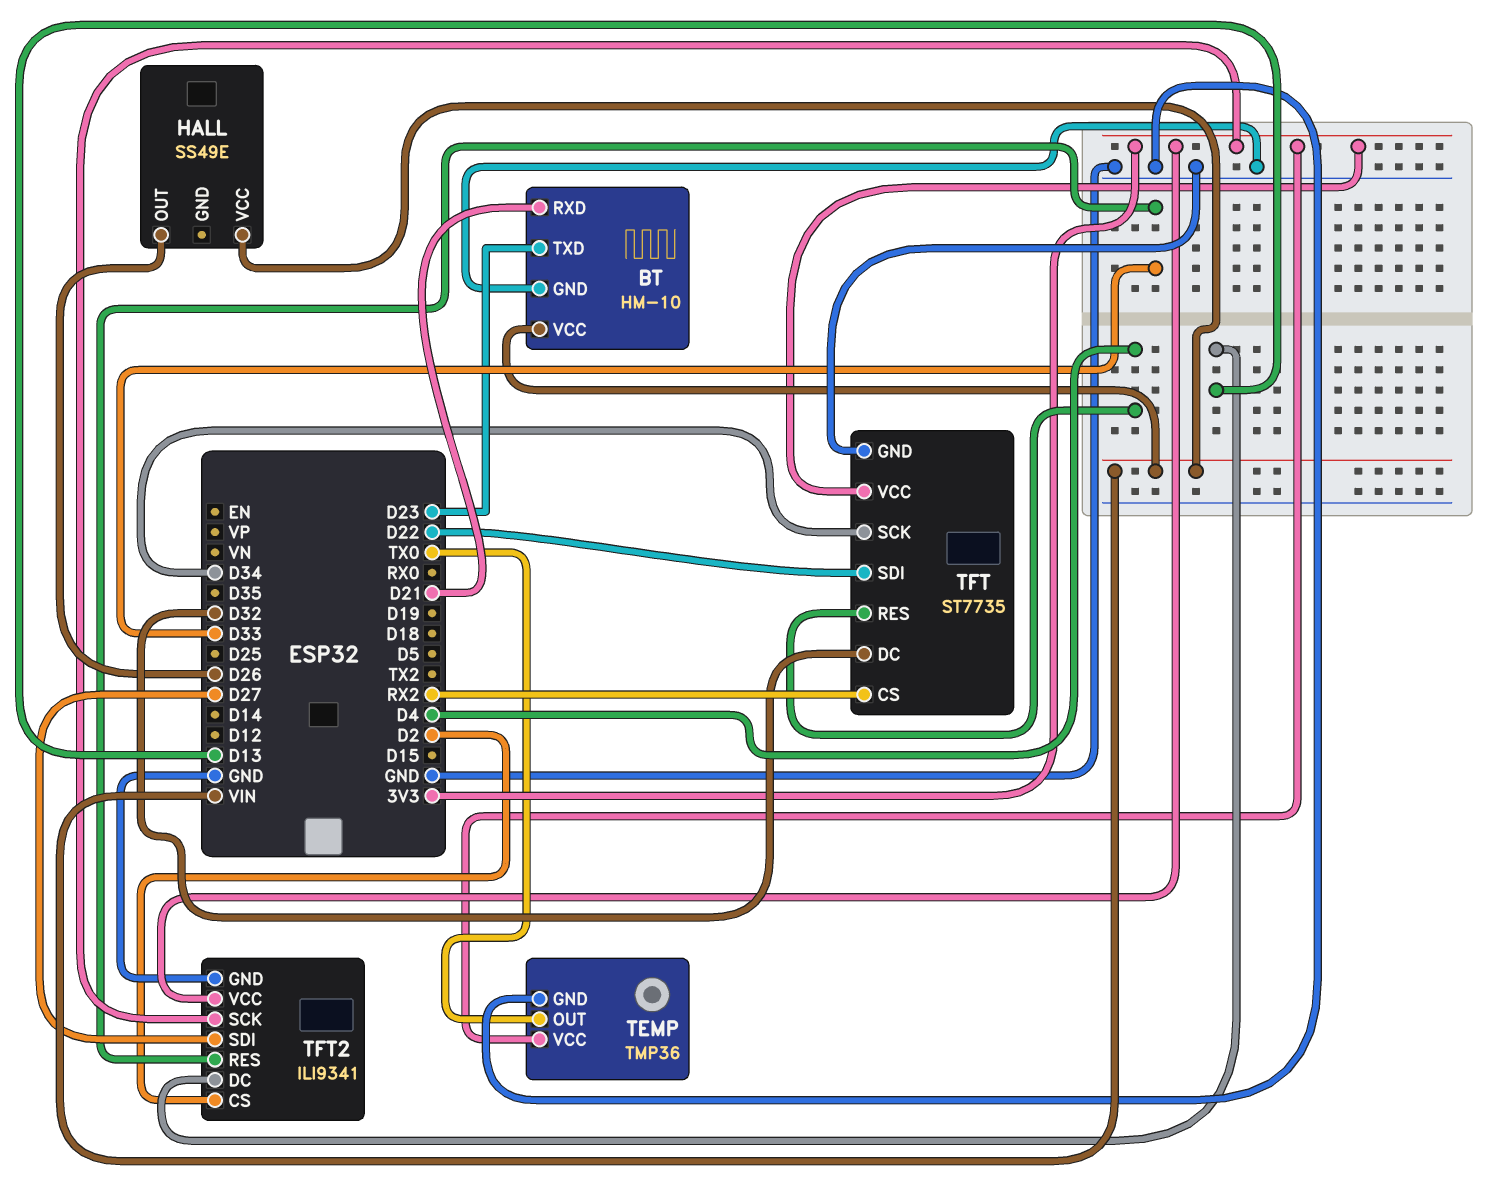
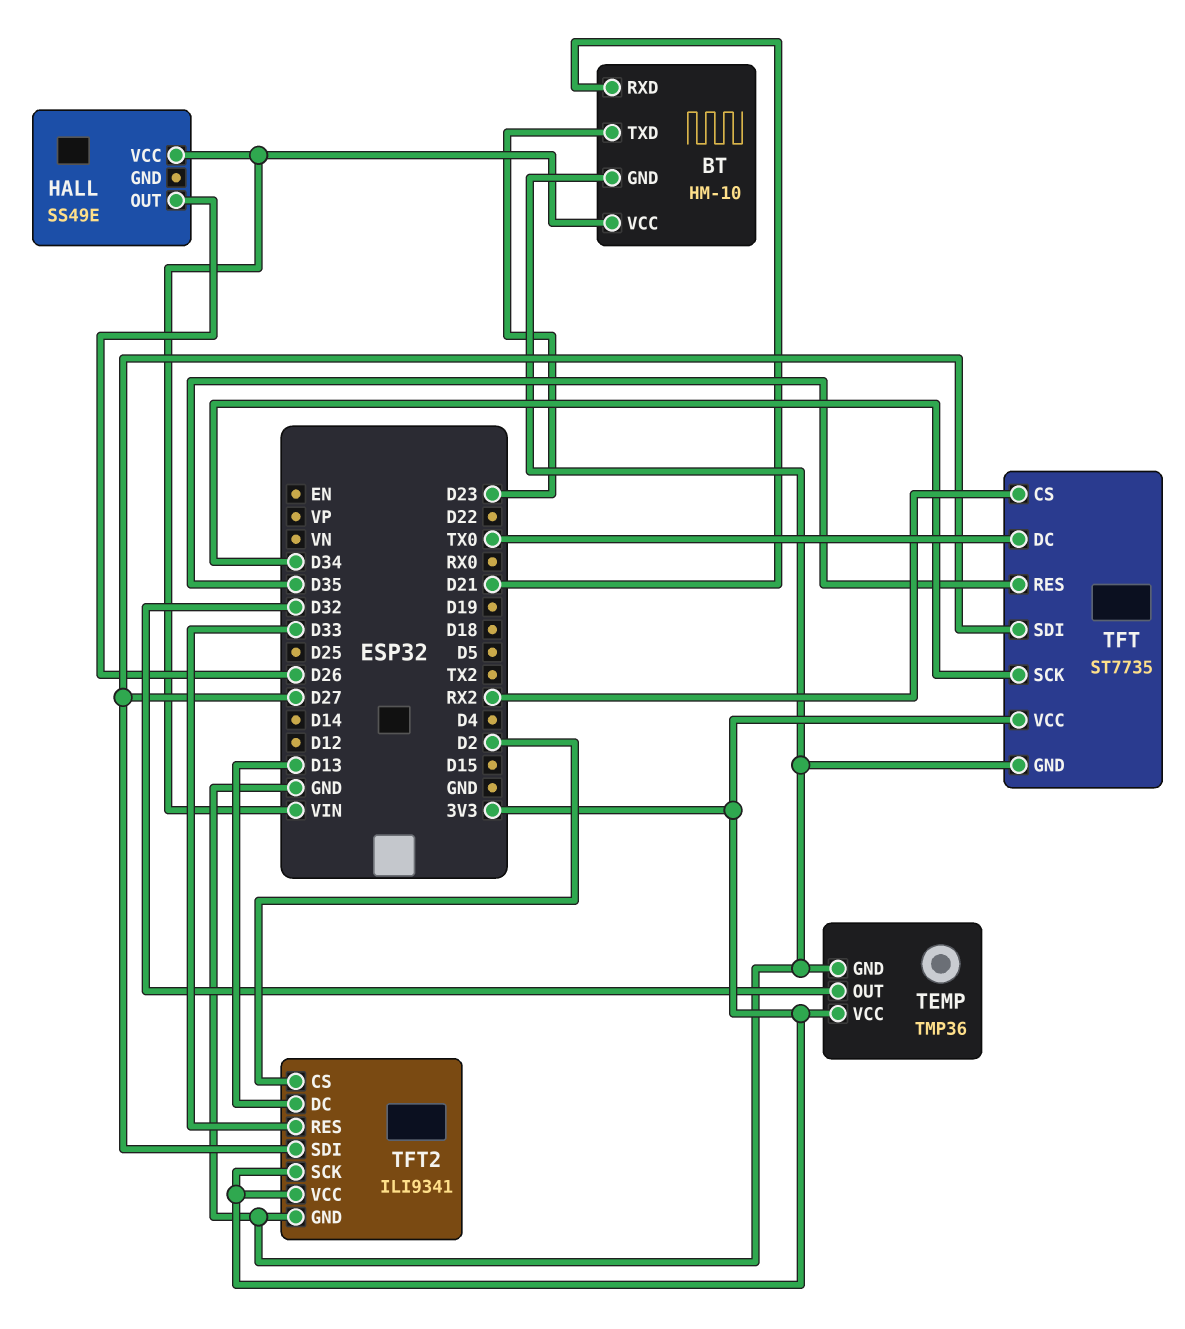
TEMP pin OUT: TX0 -> D32
TFT pin DC: D32 -> TX0
TFT pin RES: D4 -> D35
TFT pin SDI: D22 -> D27

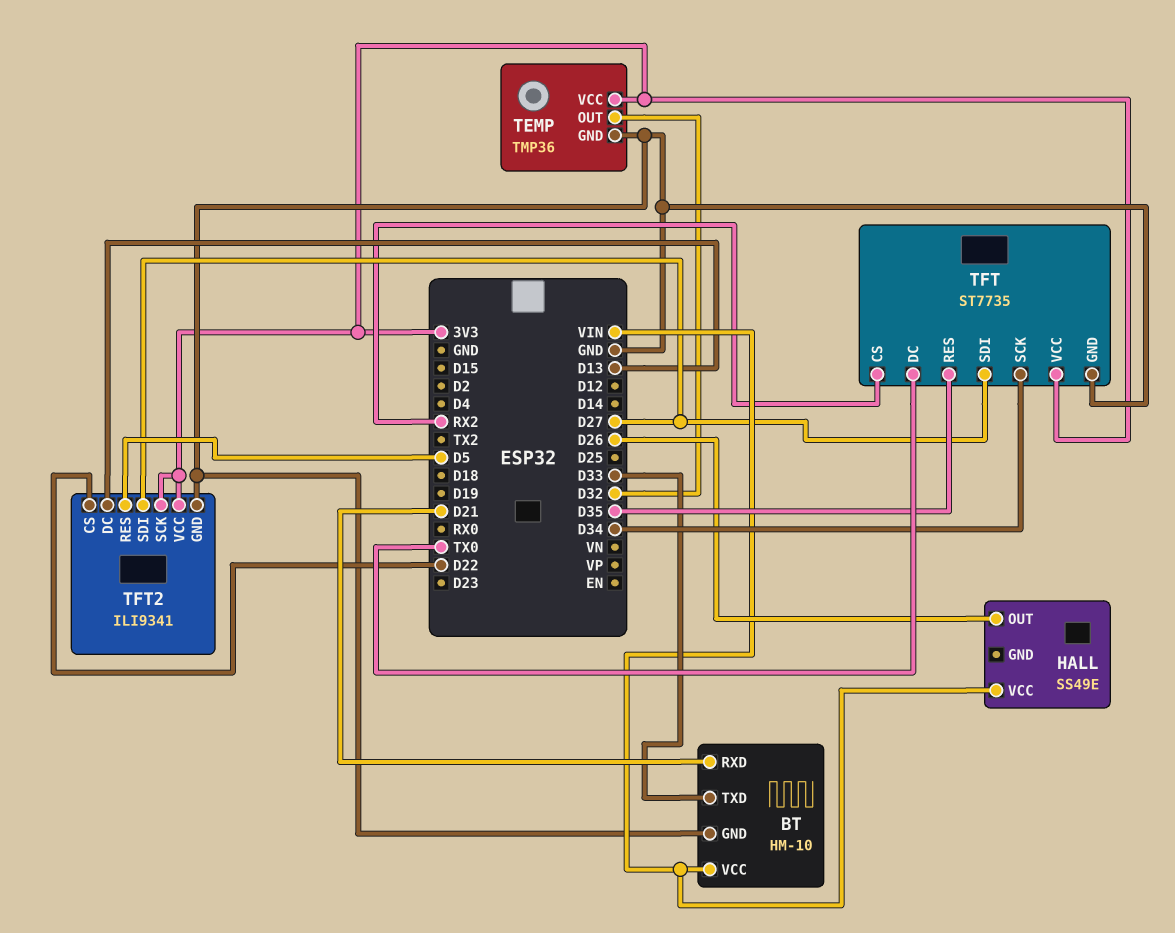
BT pin TXD: D23 -> D33
TFT2 pin CS: D2 -> D22
TFT2 pin RES: D33 -> D5

